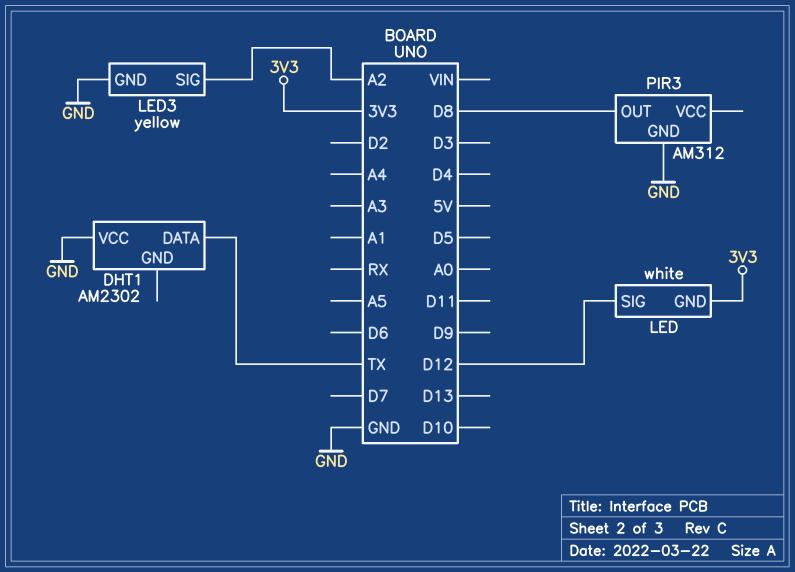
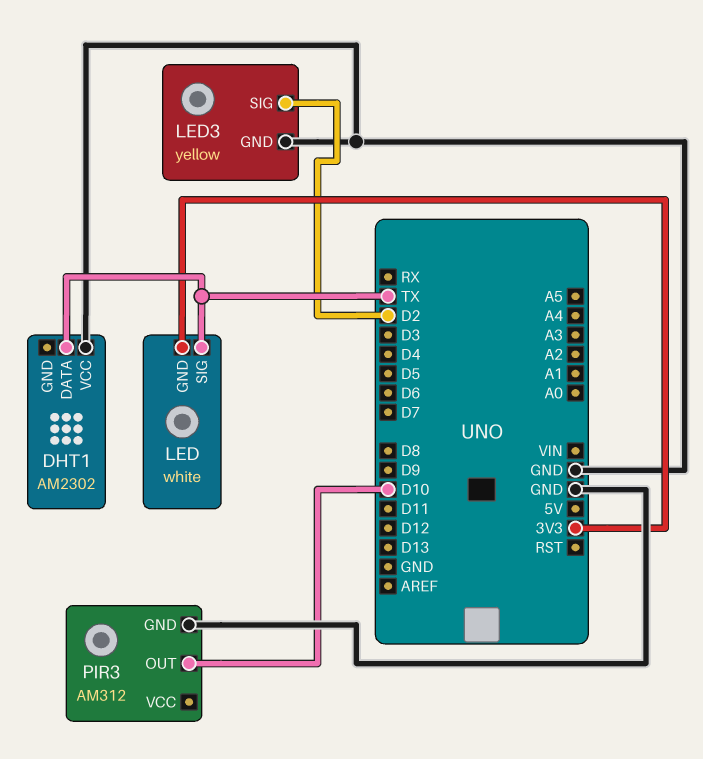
LED pin SIG: D12 -> TX
LED3 pin SIG: A2 -> D2
PIR3 pin OUT: D8 -> D10

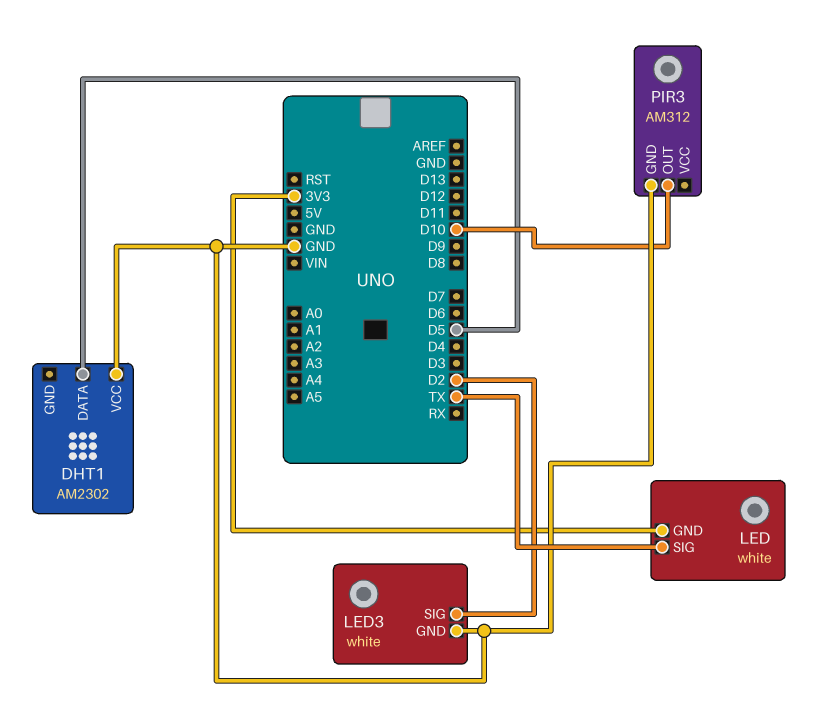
DHT1 pin DATA: TX -> D5
LED3: yellow -> white

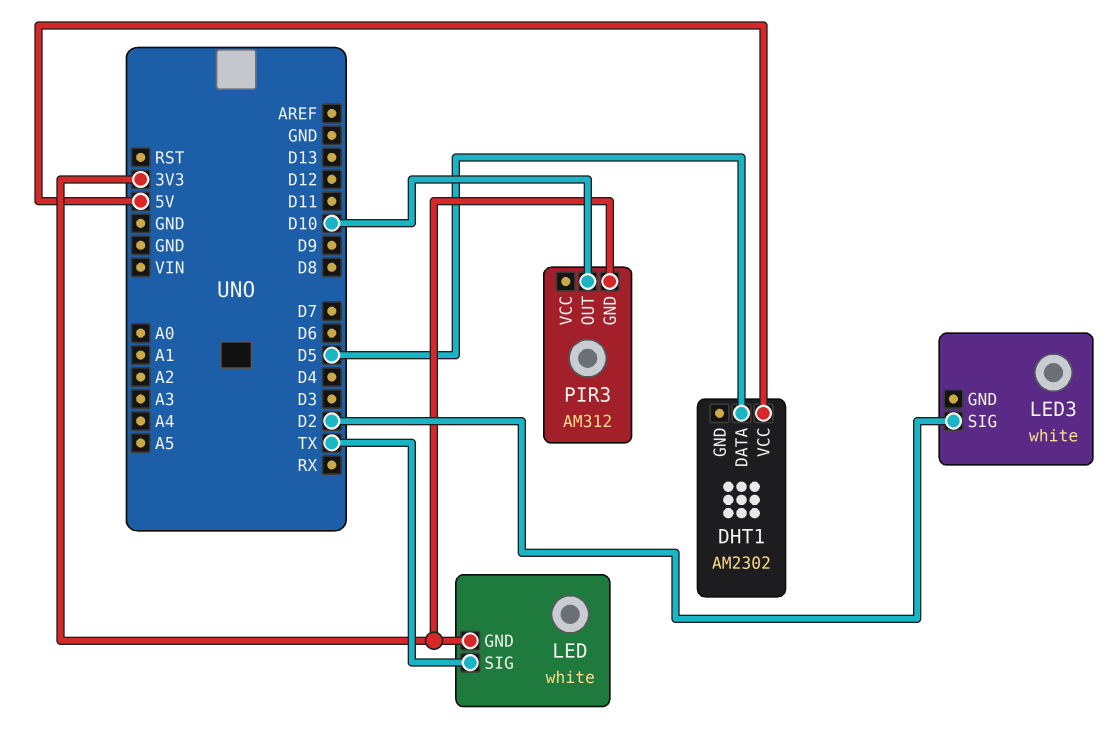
DHT1 pin VCC: GND -> 5V
LED3 pin GND: GND -> none
PIR3 pin GND: GND -> 3V3

